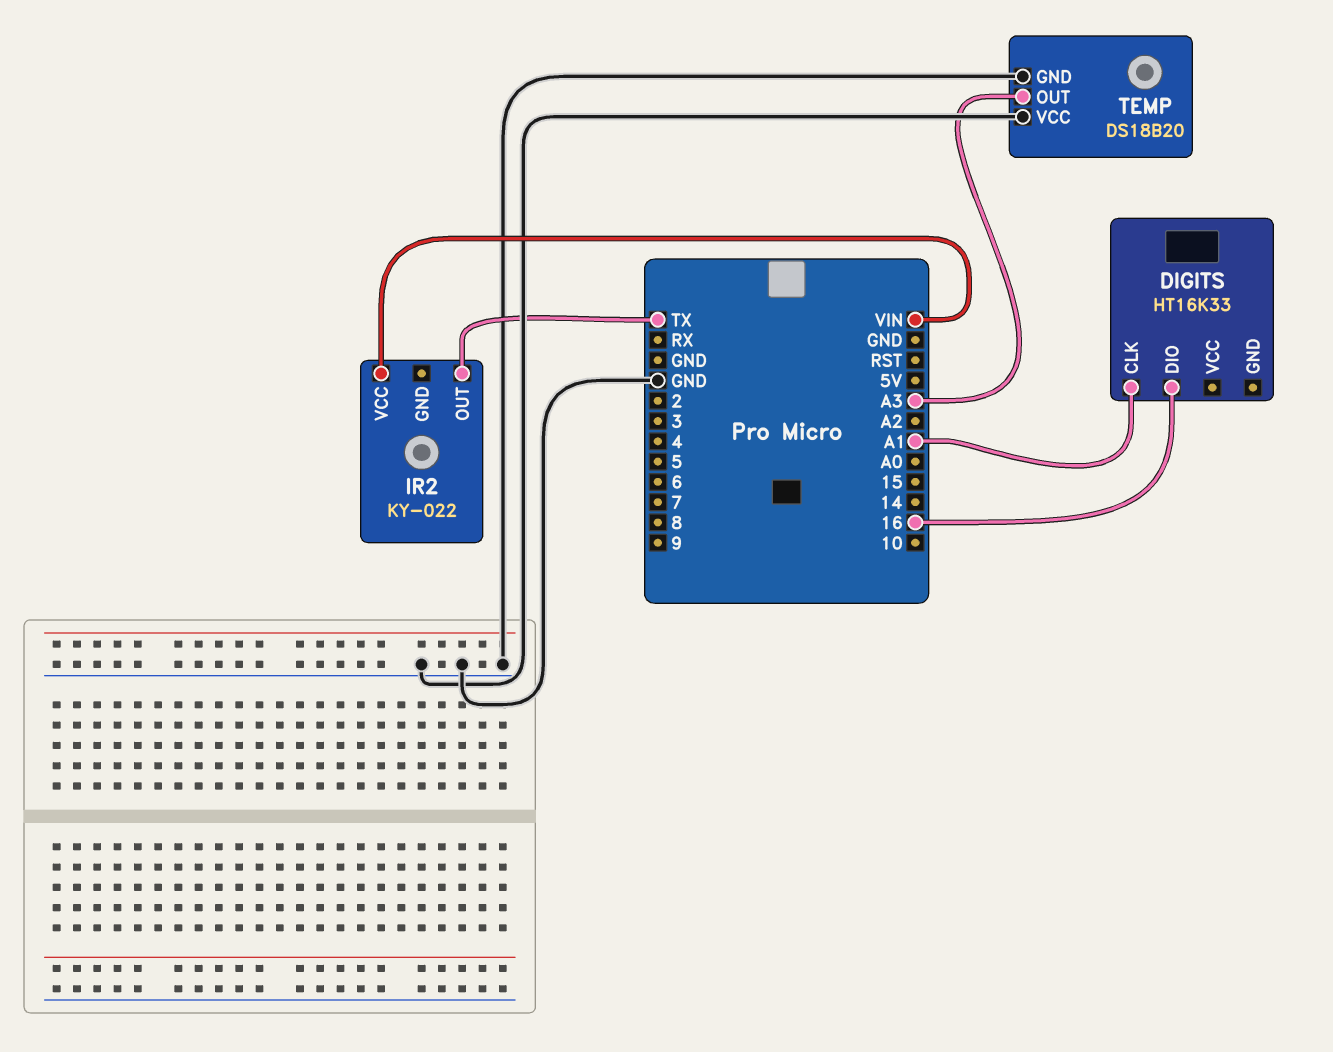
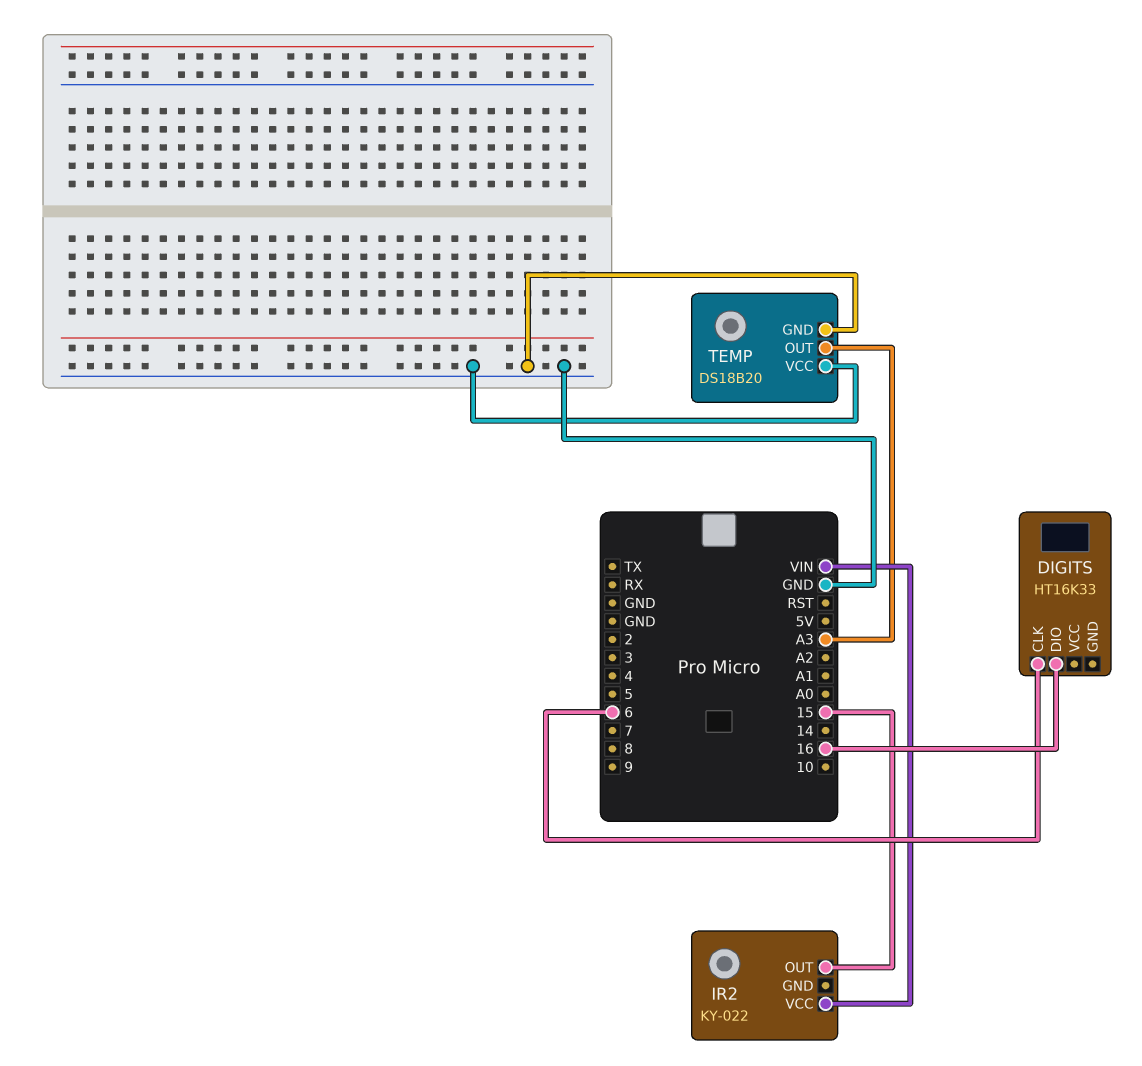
DIGITS pin CLK: A1 -> 6
IR2 pin OUT: TX -> 15

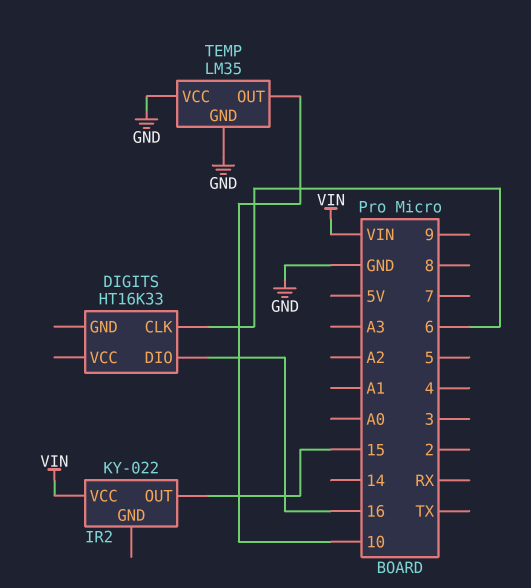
TEMP: DS18B20 -> LM35
TEMP pin OUT: A3 -> 10

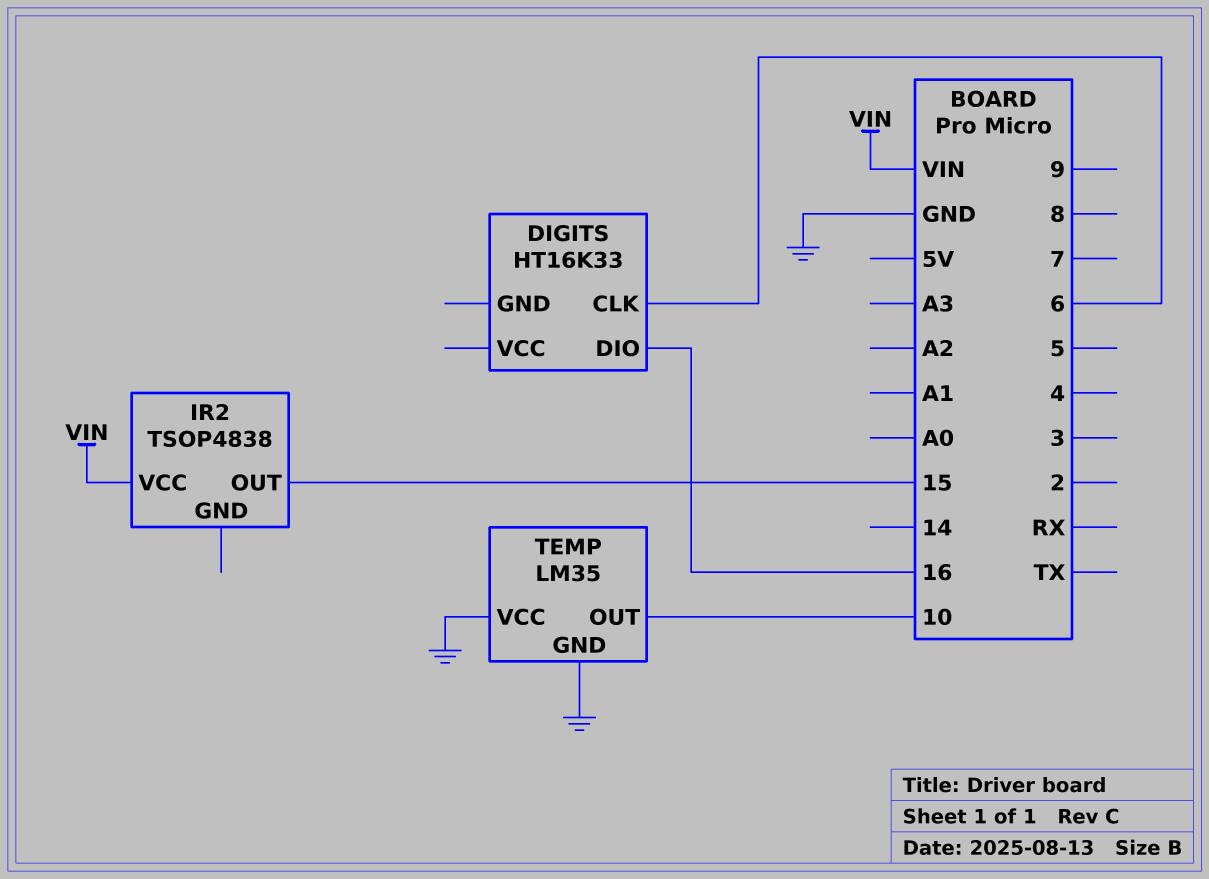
IR2: KY-022 -> TSOP4838

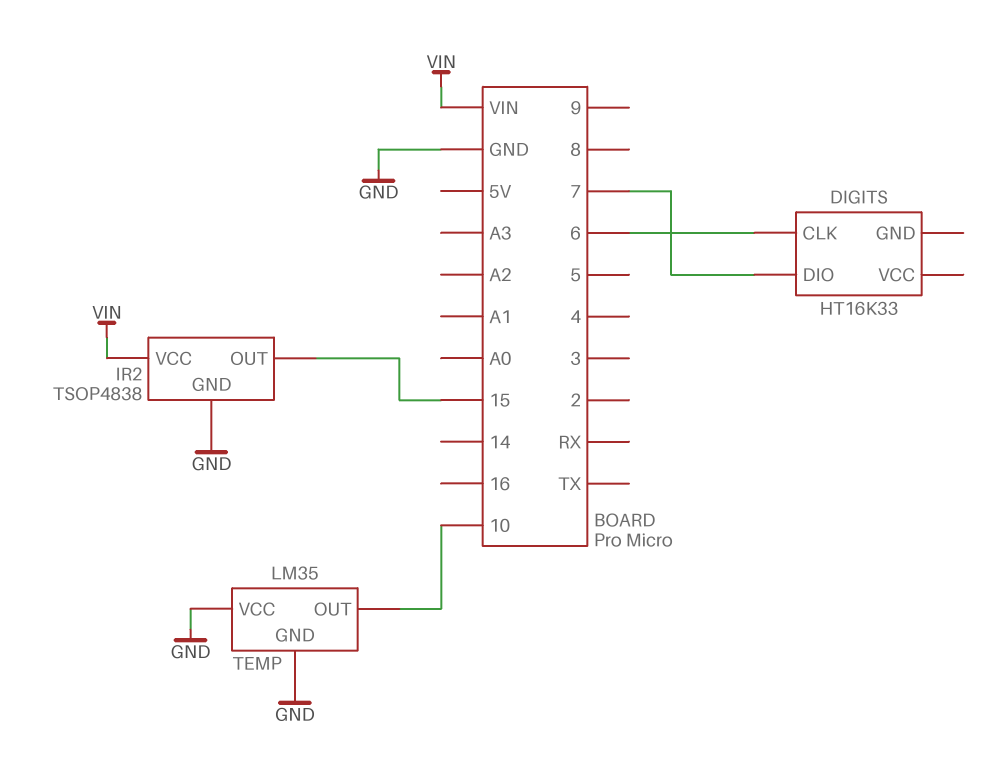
DIGITS pin DIO: 16 -> 7
IR2 pin GND: none -> GND

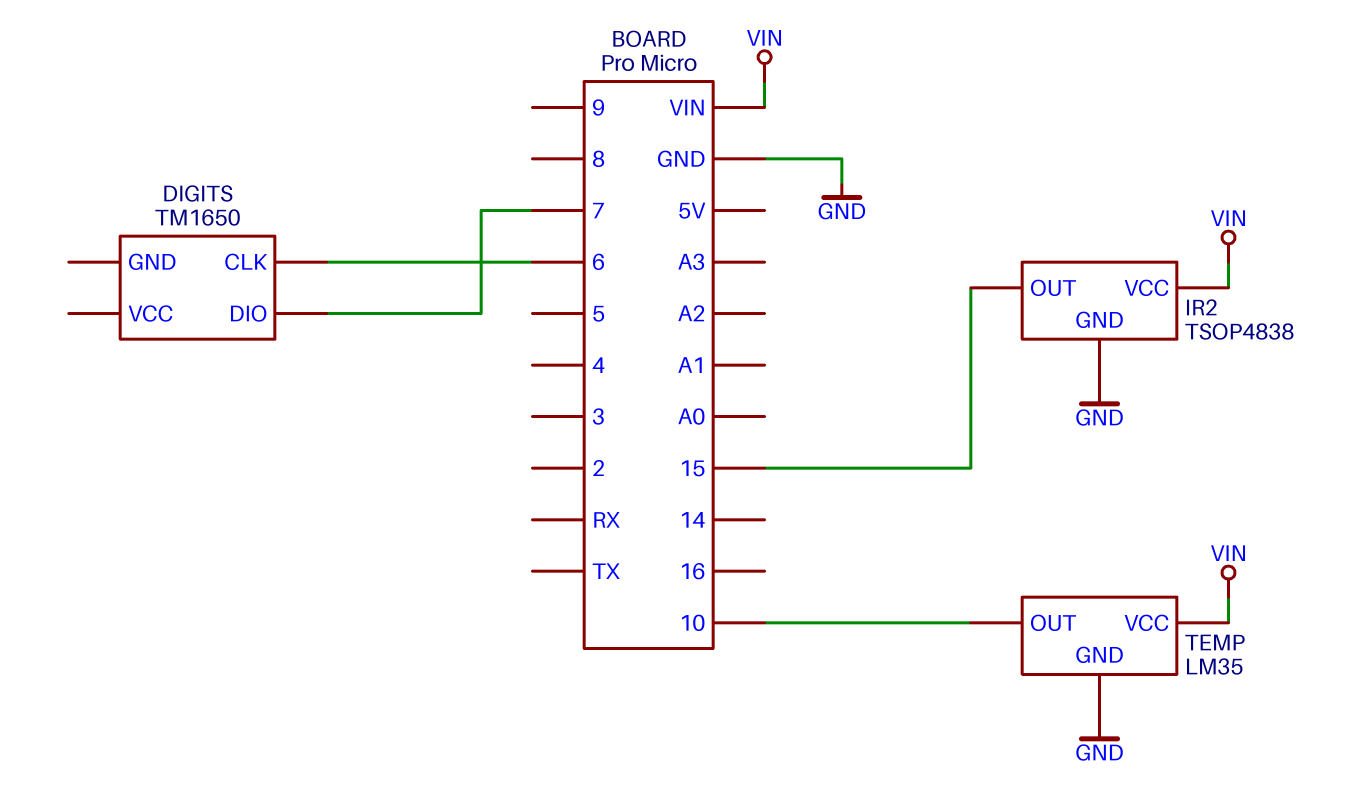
DIGITS: HT16K33 -> TM1650
TEMP pin VCC: GND -> VIN

